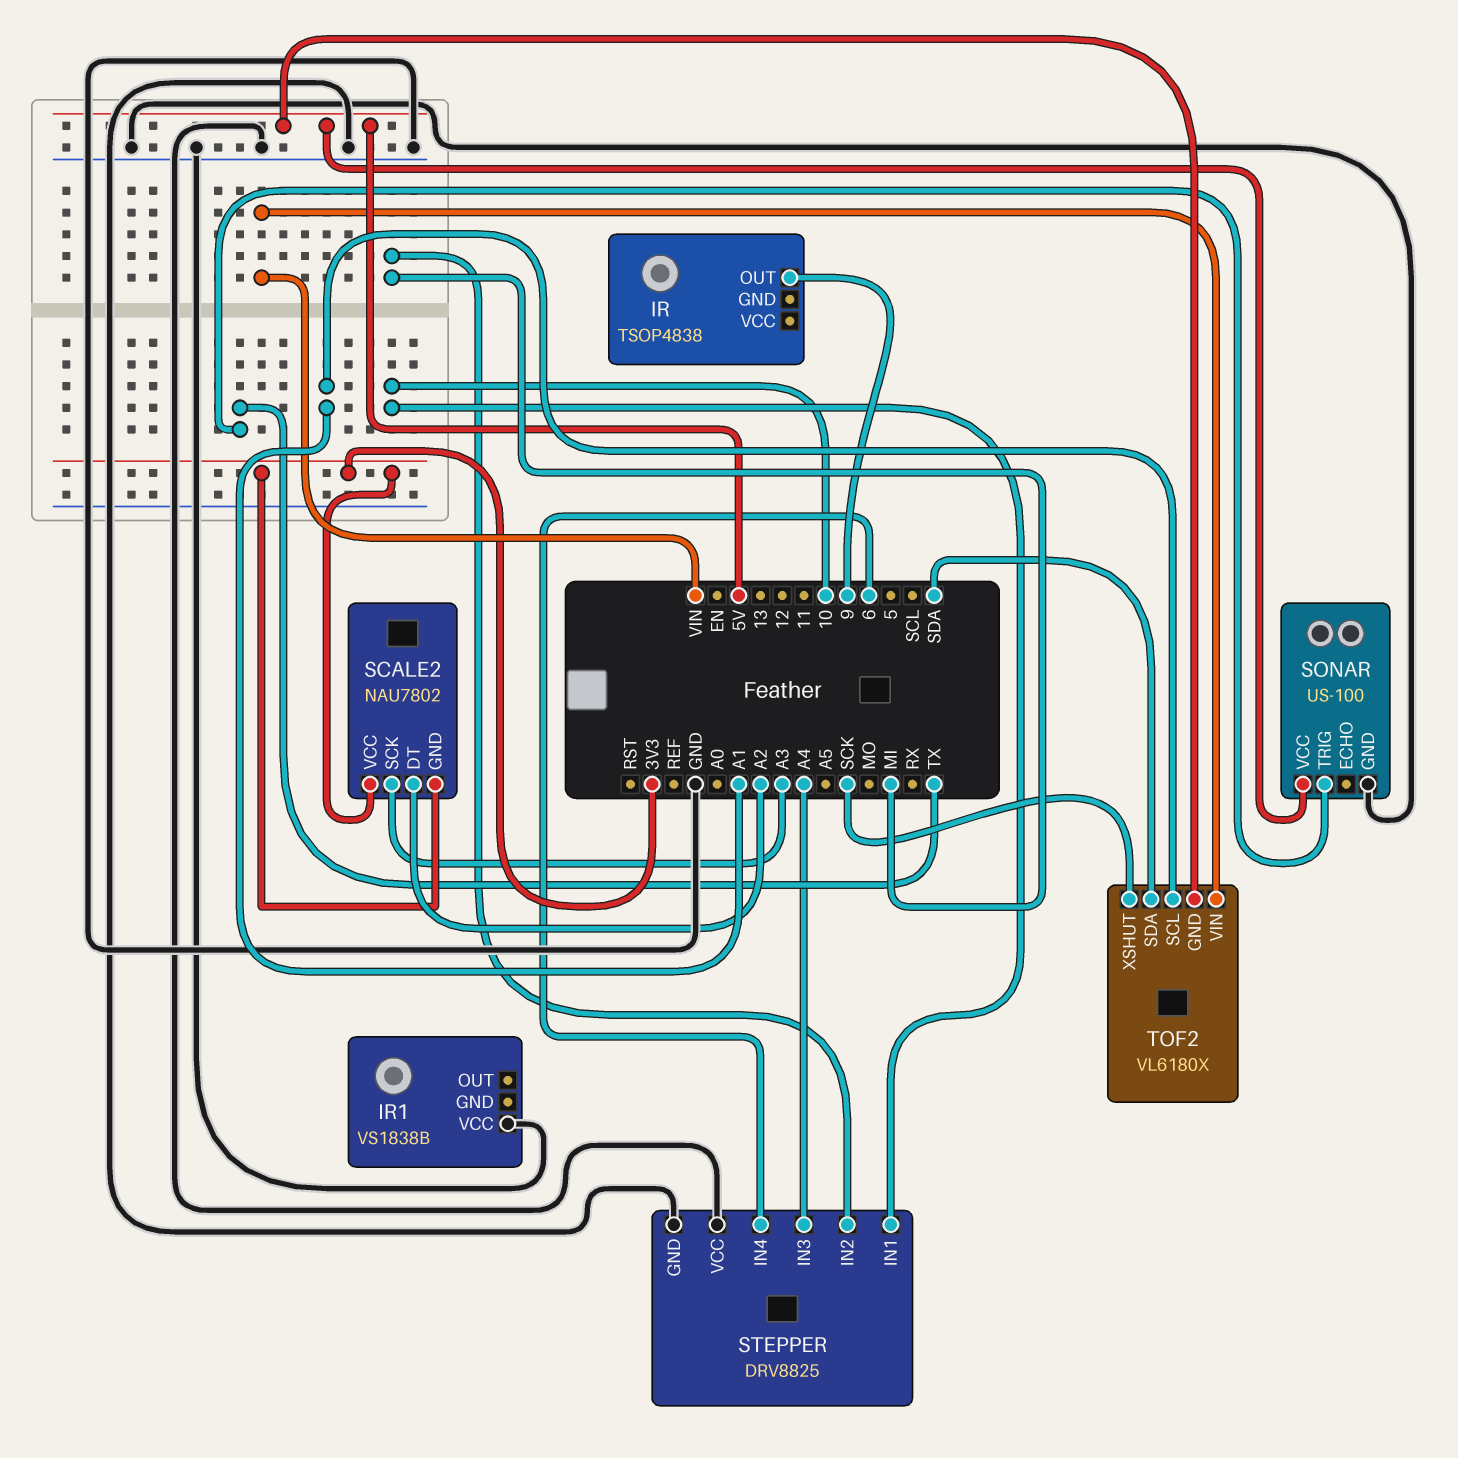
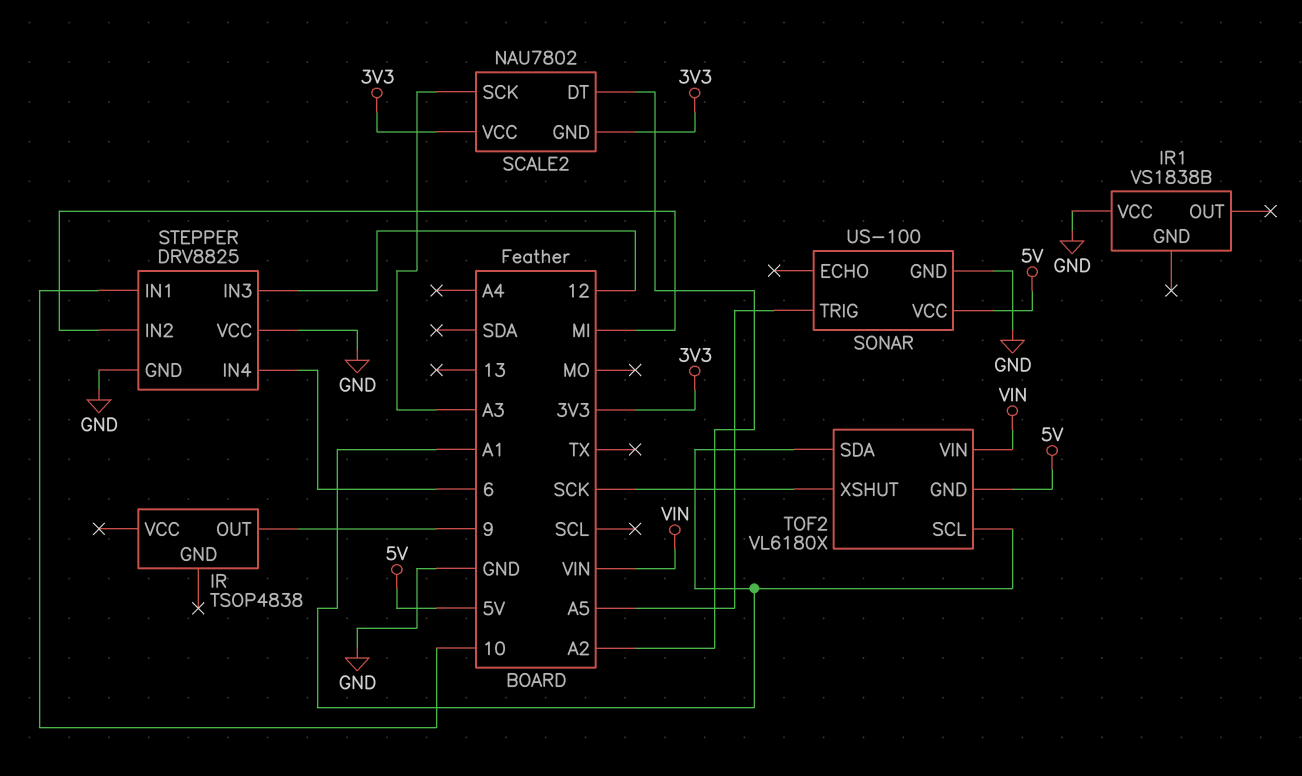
SONAR pin TRIG: TX -> A5
STEPPER pin IN3: A4 -> 12
TOF2 pin SDA: SDA -> A1

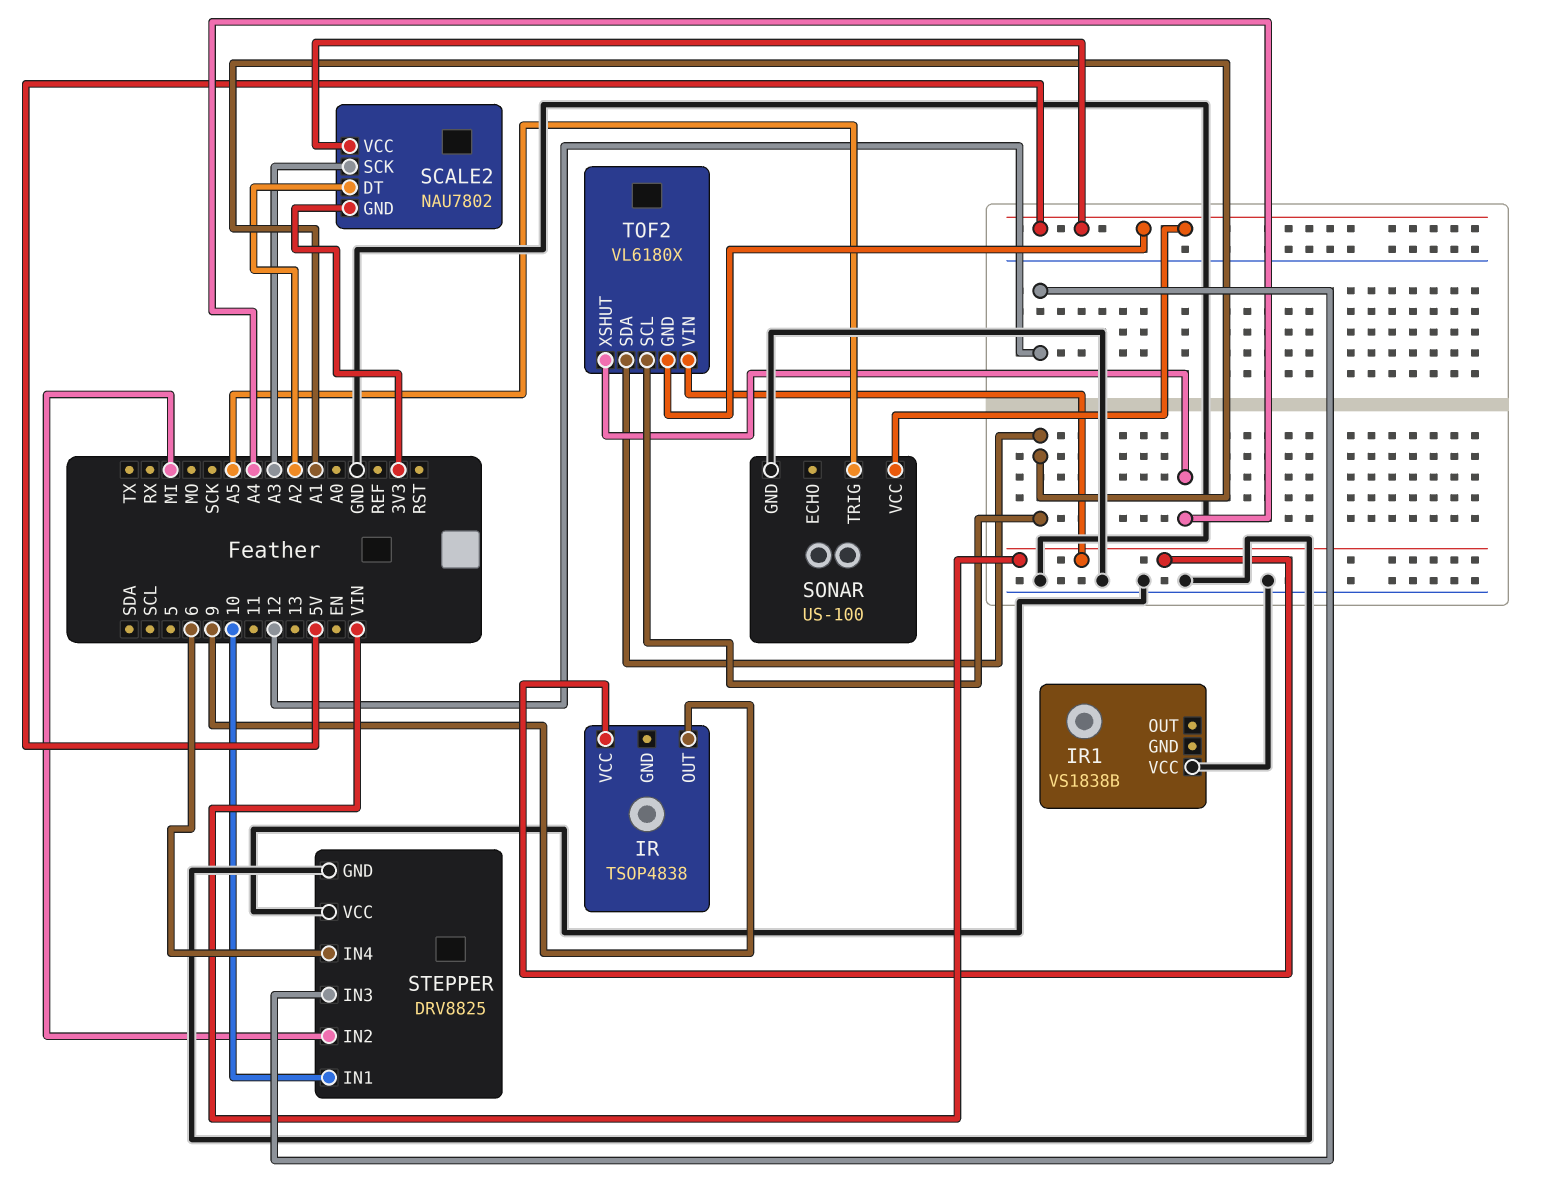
IR pin VCC: none -> VIN
SCALE2 pin VCC: 3V3 -> 5V
TOF2 pin XSHUT: SCK -> A4

